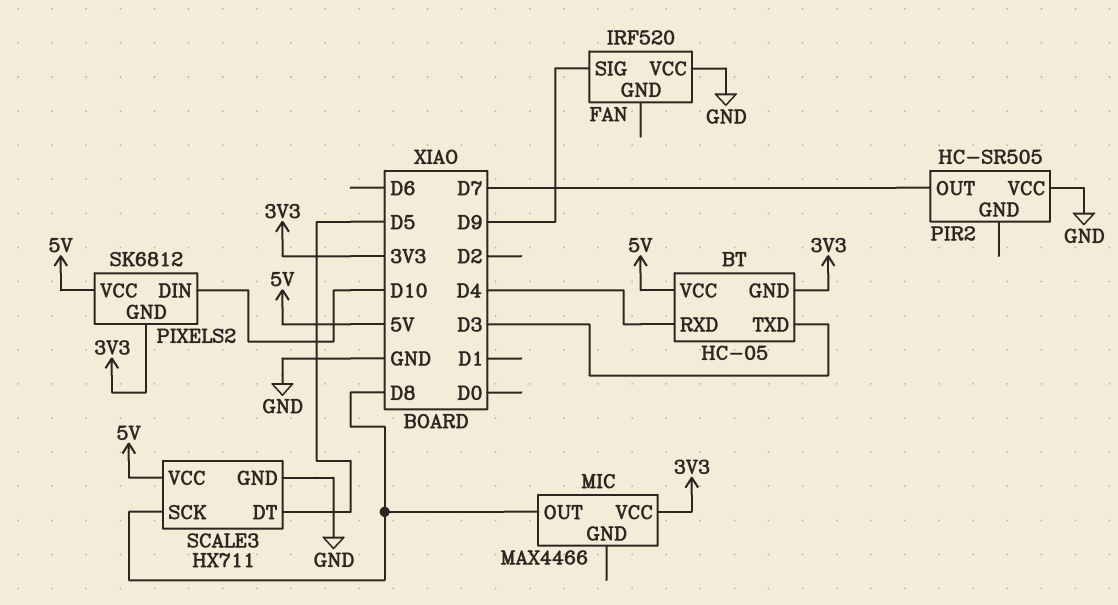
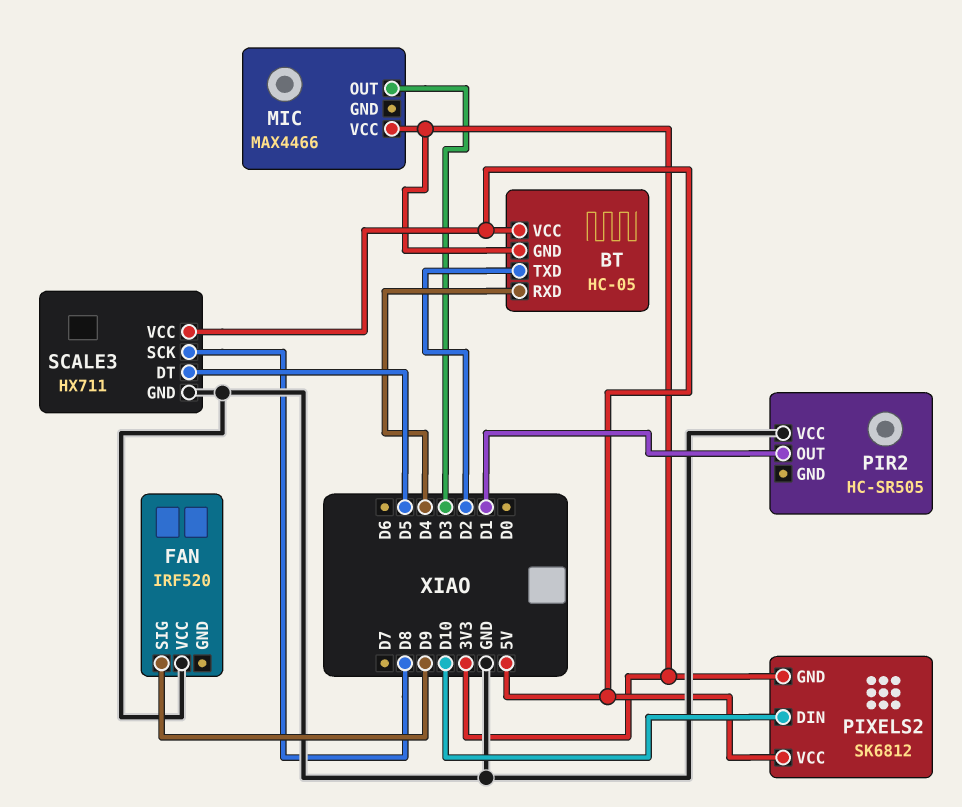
BT pin TXD: D3 -> D2
MIC pin OUT: D8 -> D3
PIR2 pin OUT: D7 -> D1

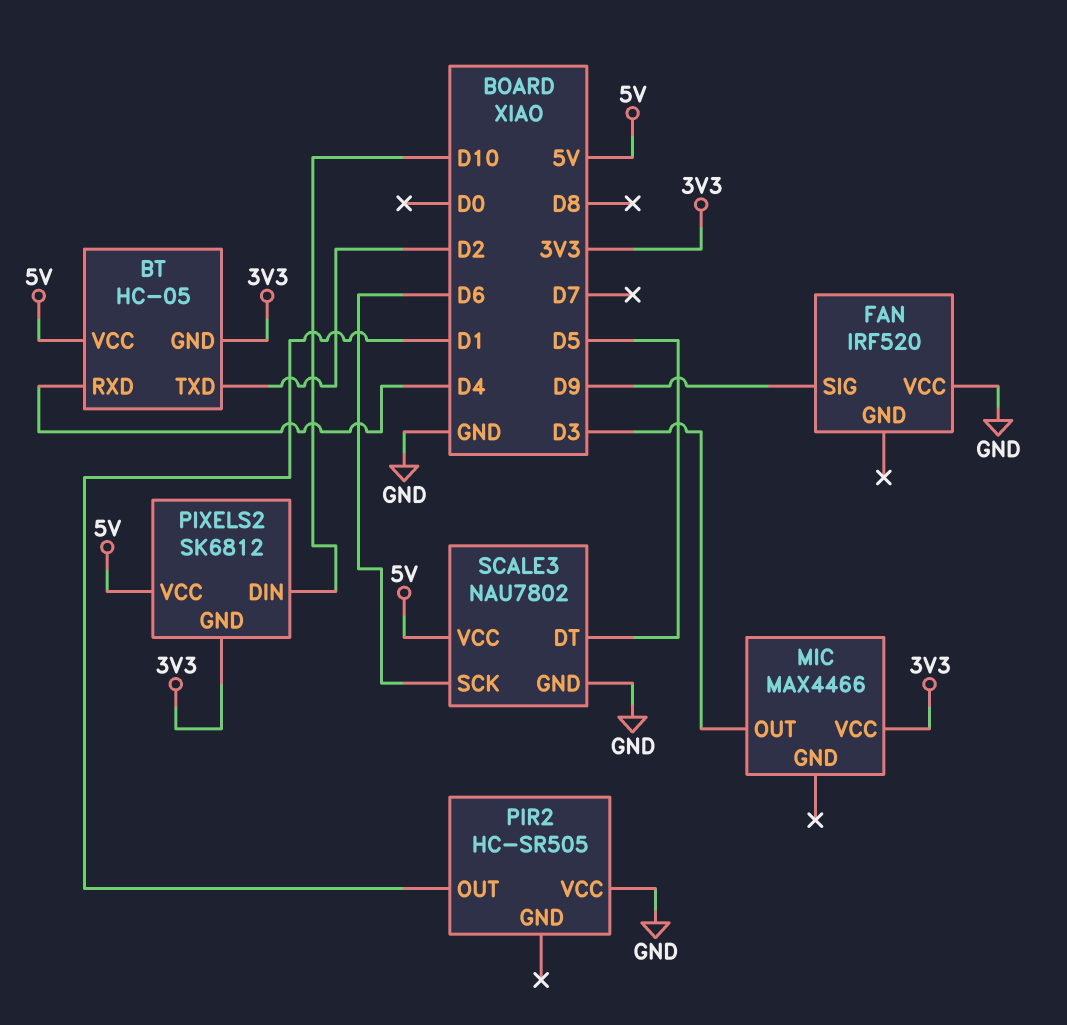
SCALE3: HX711 -> NAU7802
SCALE3 pin SCK: D8 -> D6

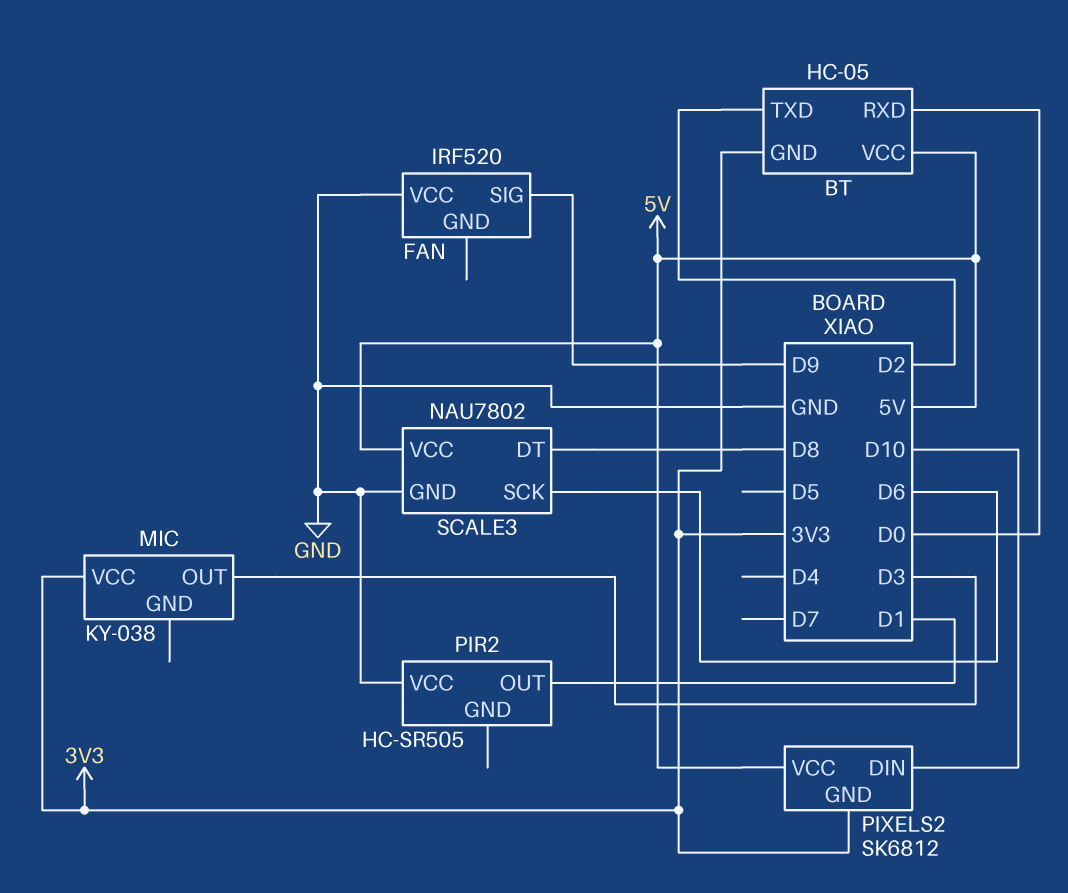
BT pin RXD: D4 -> D0
MIC: MAX4466 -> KY-038
SCALE3 pin DT: D5 -> D8

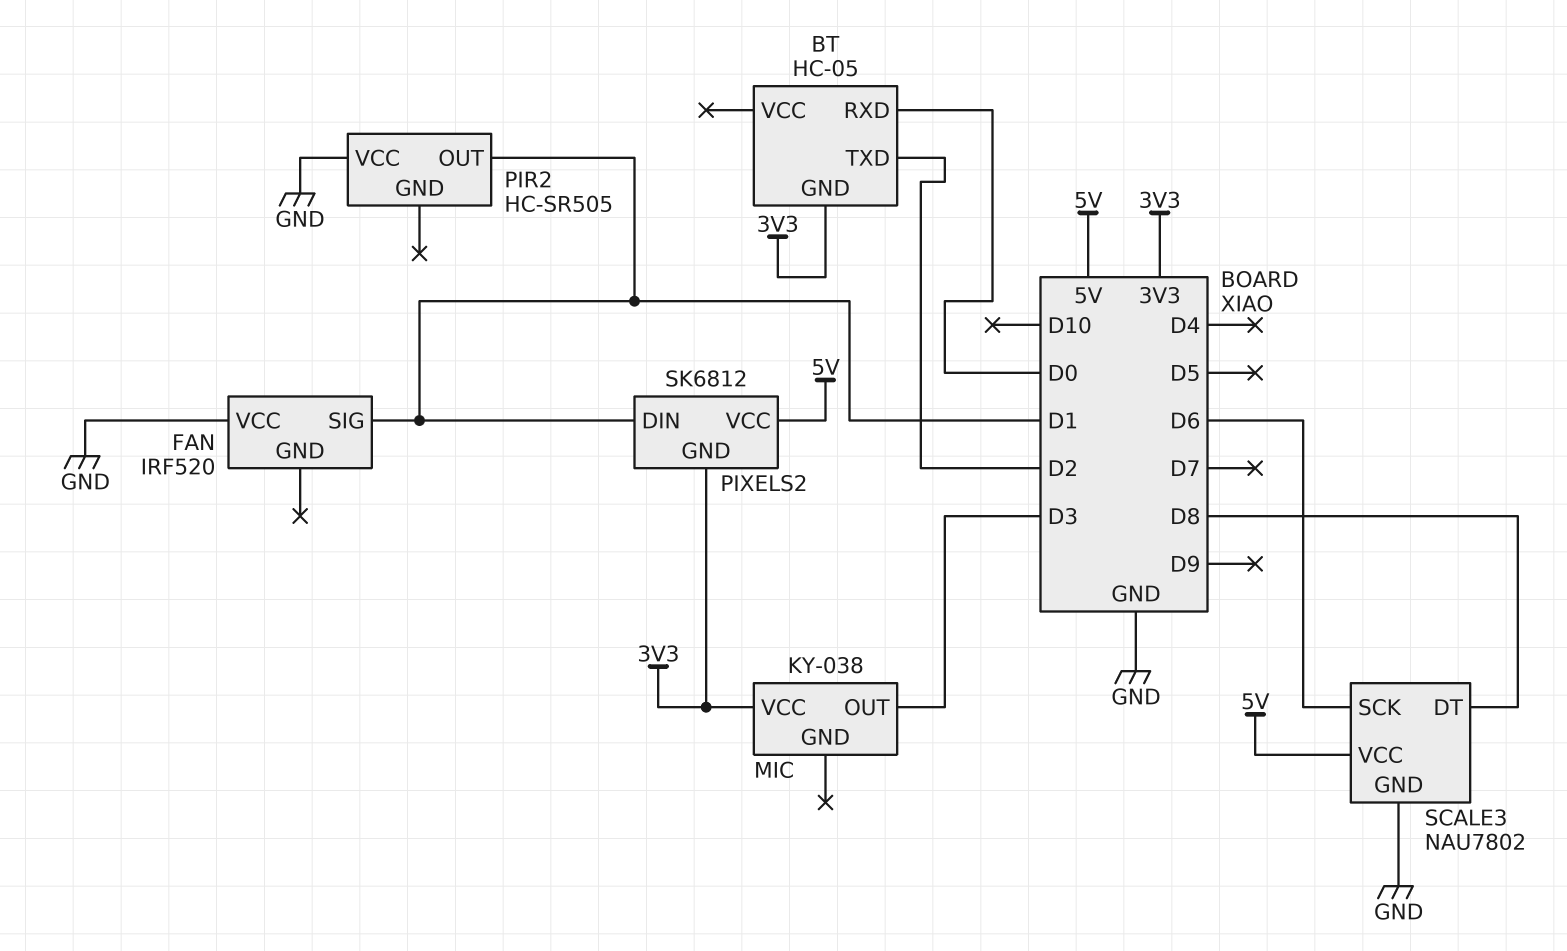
BT pin VCC: 5V -> none
FAN pin SIG: D9 -> D1
PIXELS2 pin DIN: D10 -> D1

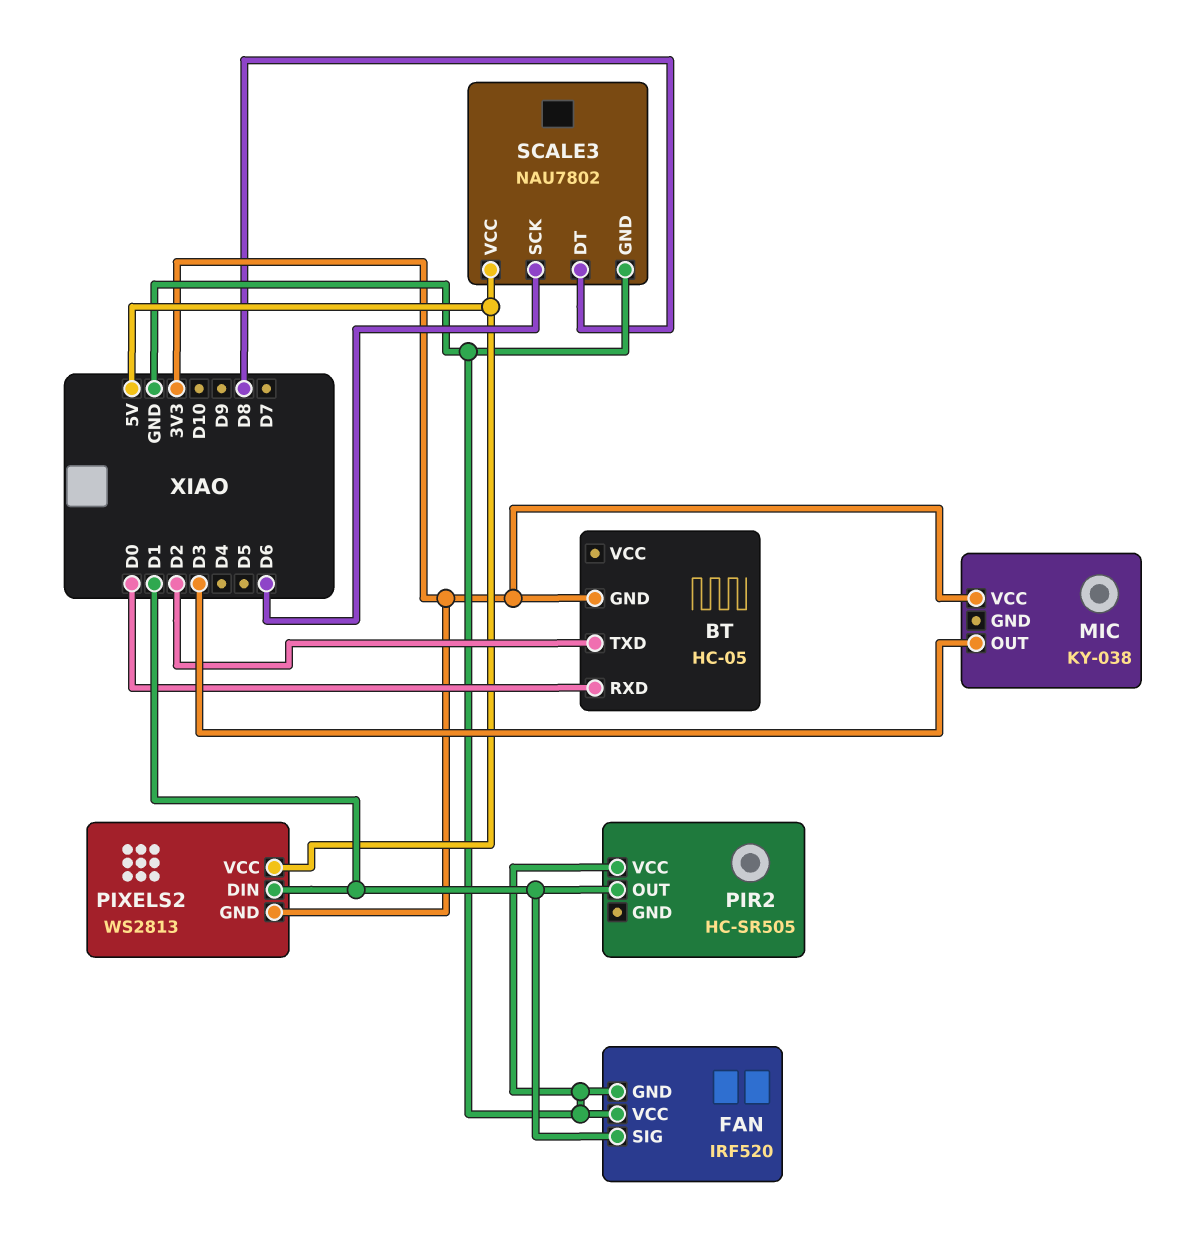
FAN pin GND: none -> GND
PIXELS2: SK6812 -> WS2813

